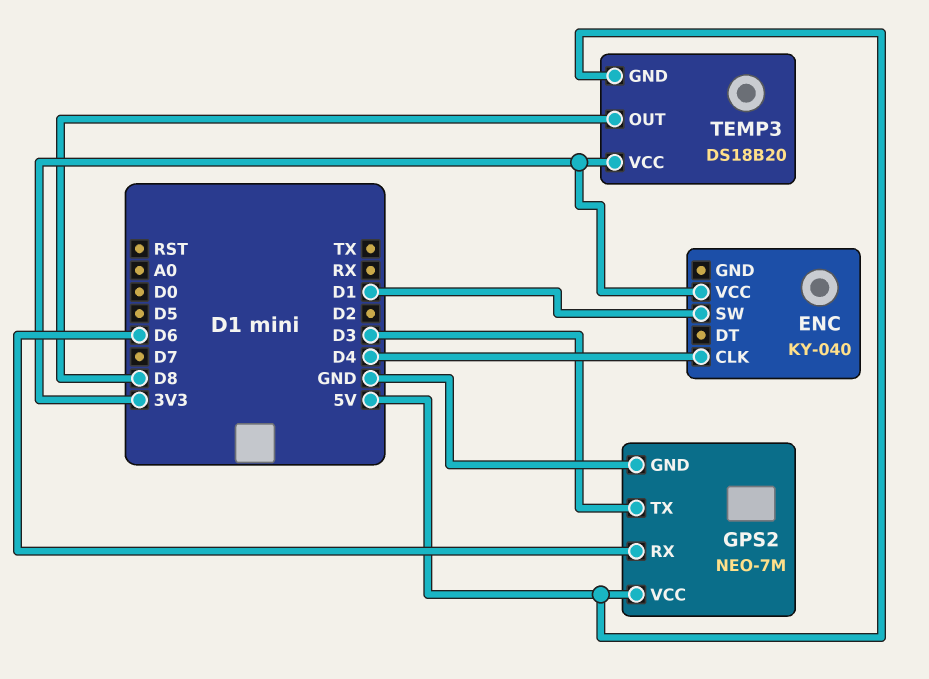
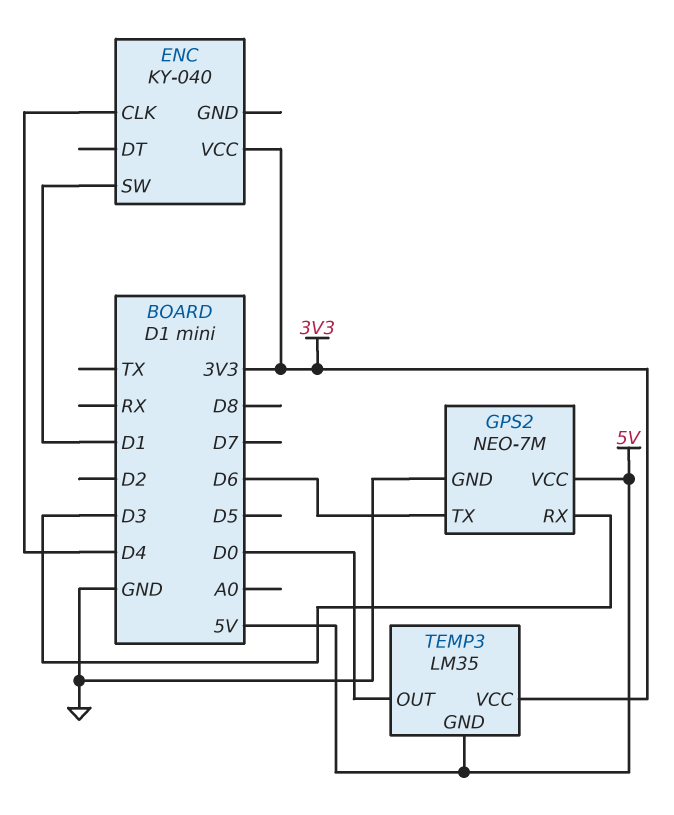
GPS2 pin RX: D6 -> D3
GPS2 pin TX: D3 -> D6
TEMP3: DS18B20 -> LM35
TEMP3 pin OUT: D8 -> D0

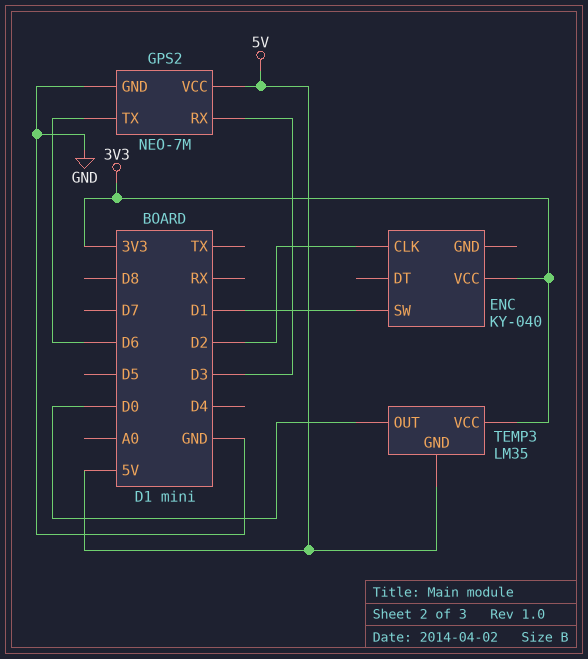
ENC pin CLK: D4 -> D2

